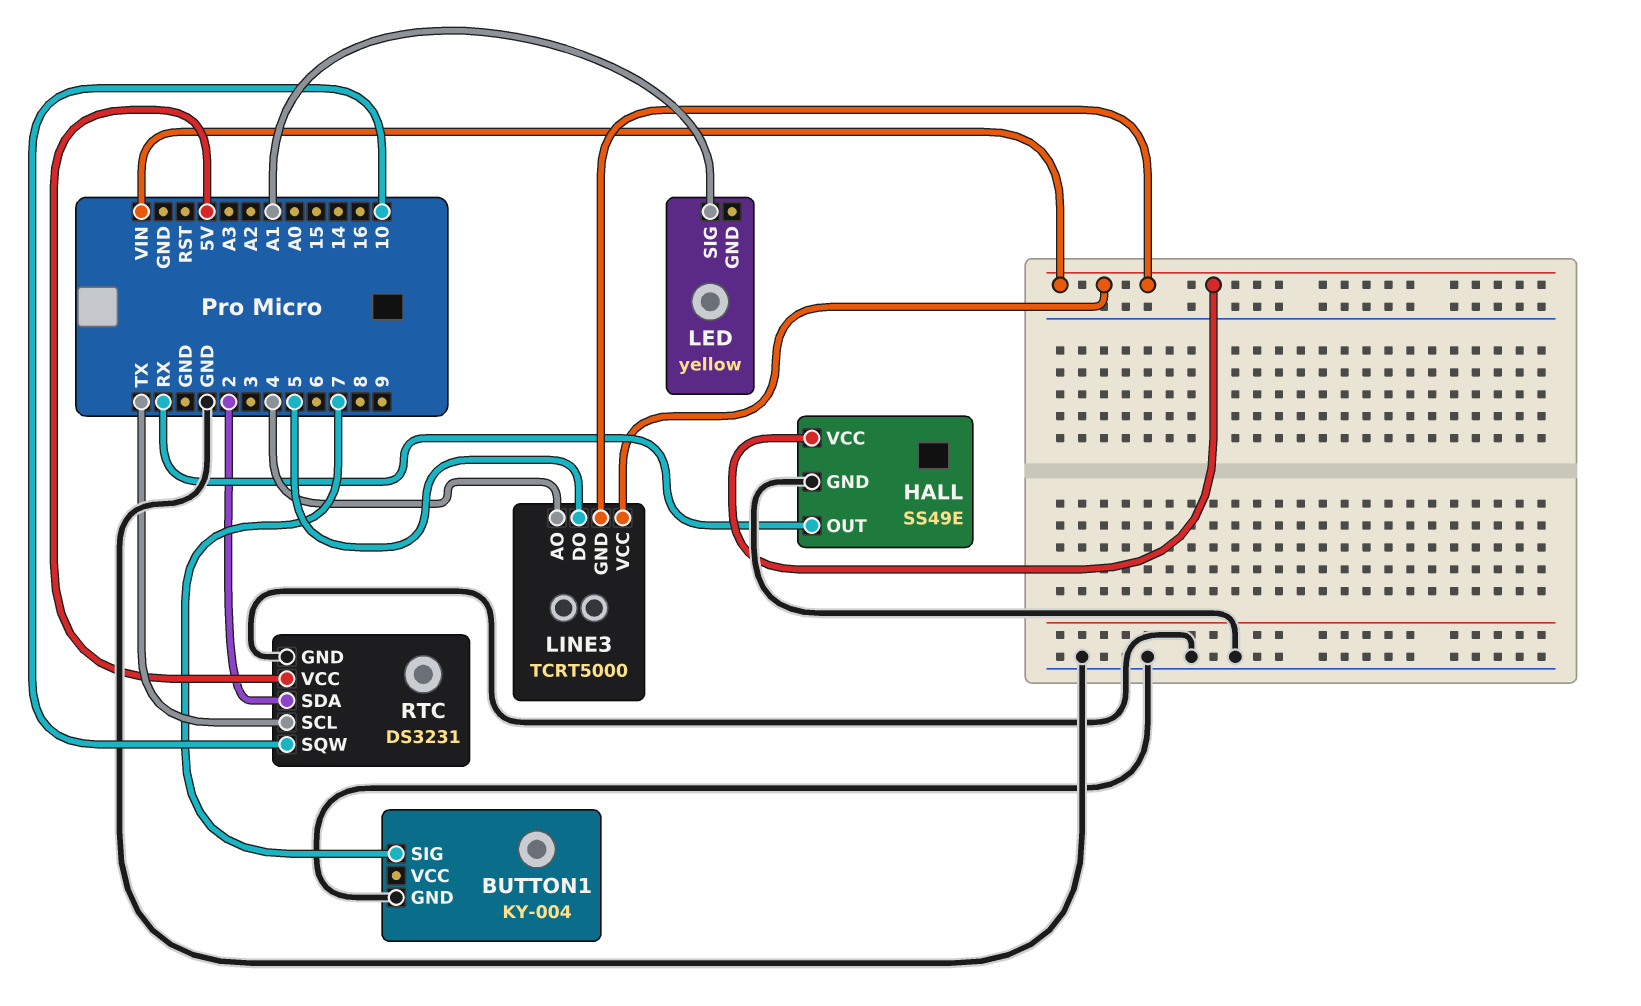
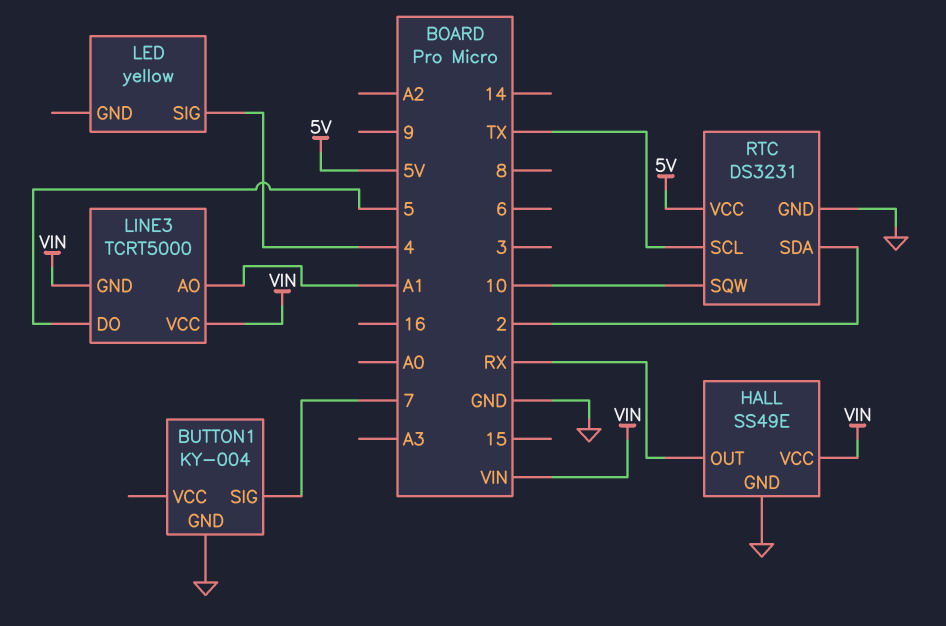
LED pin SIG: A1 -> 4
LINE3 pin AO: 4 -> A1

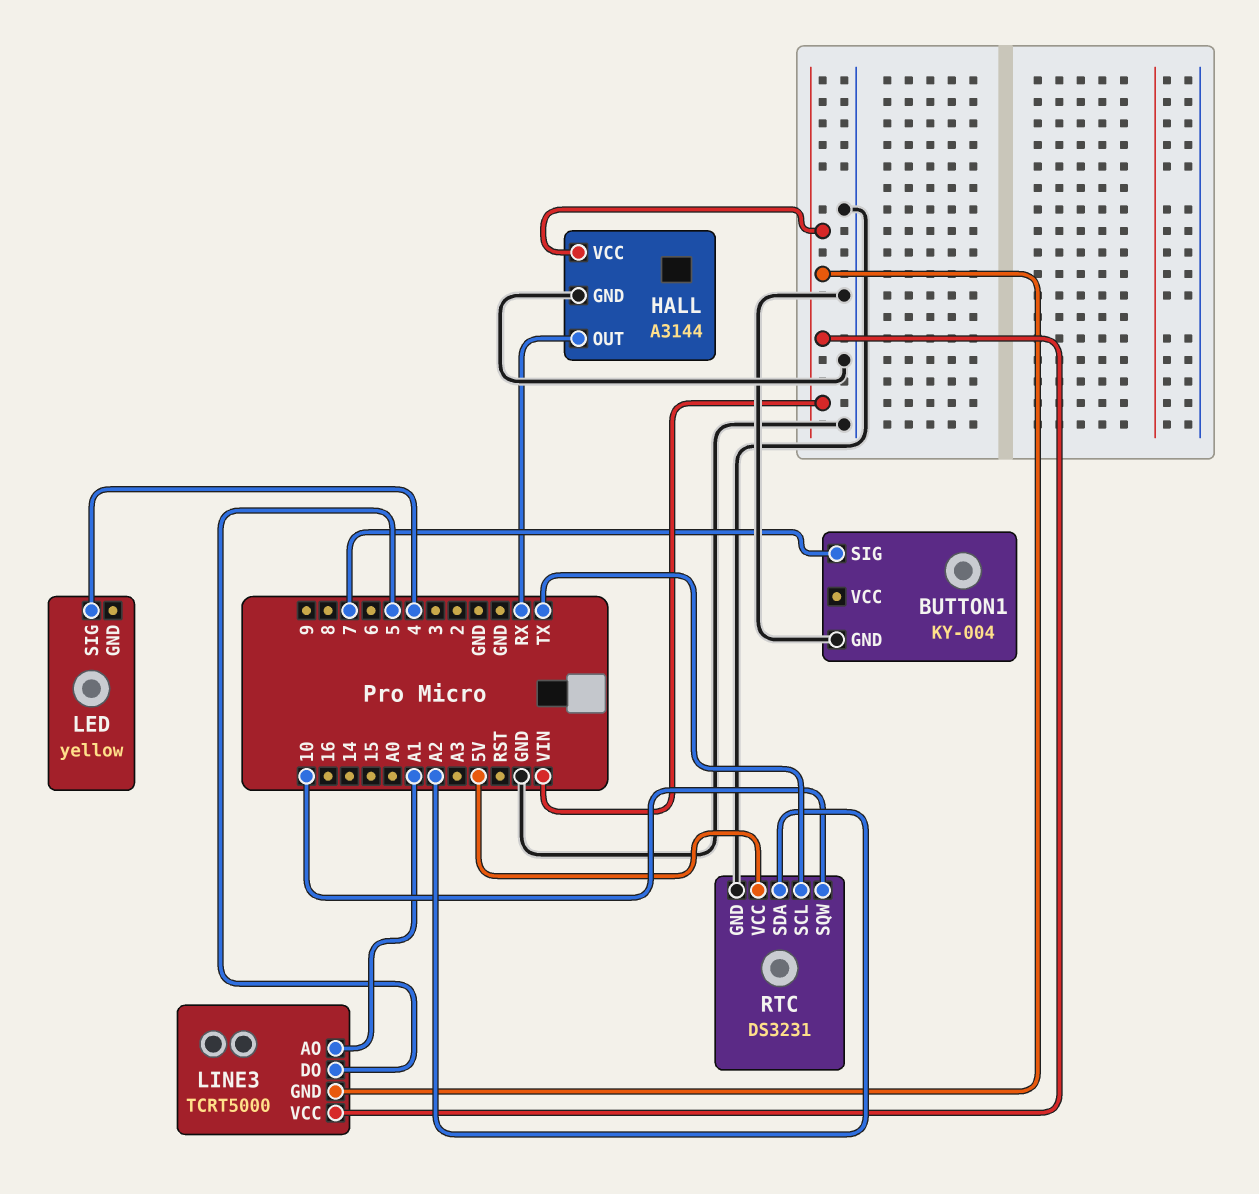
HALL: SS49E -> A3144
RTC pin SDA: 2 -> A2

